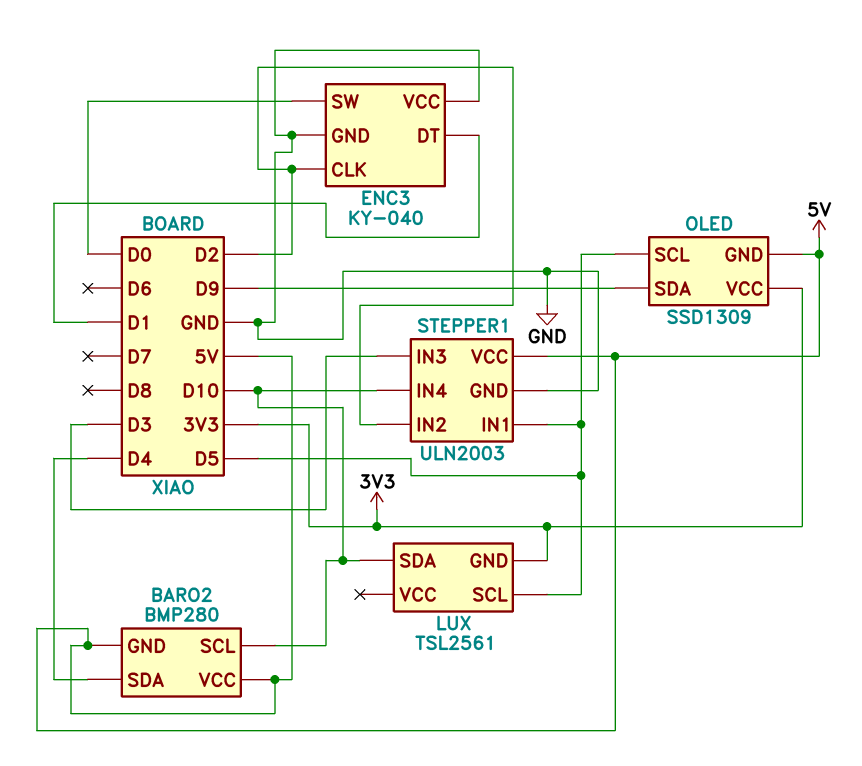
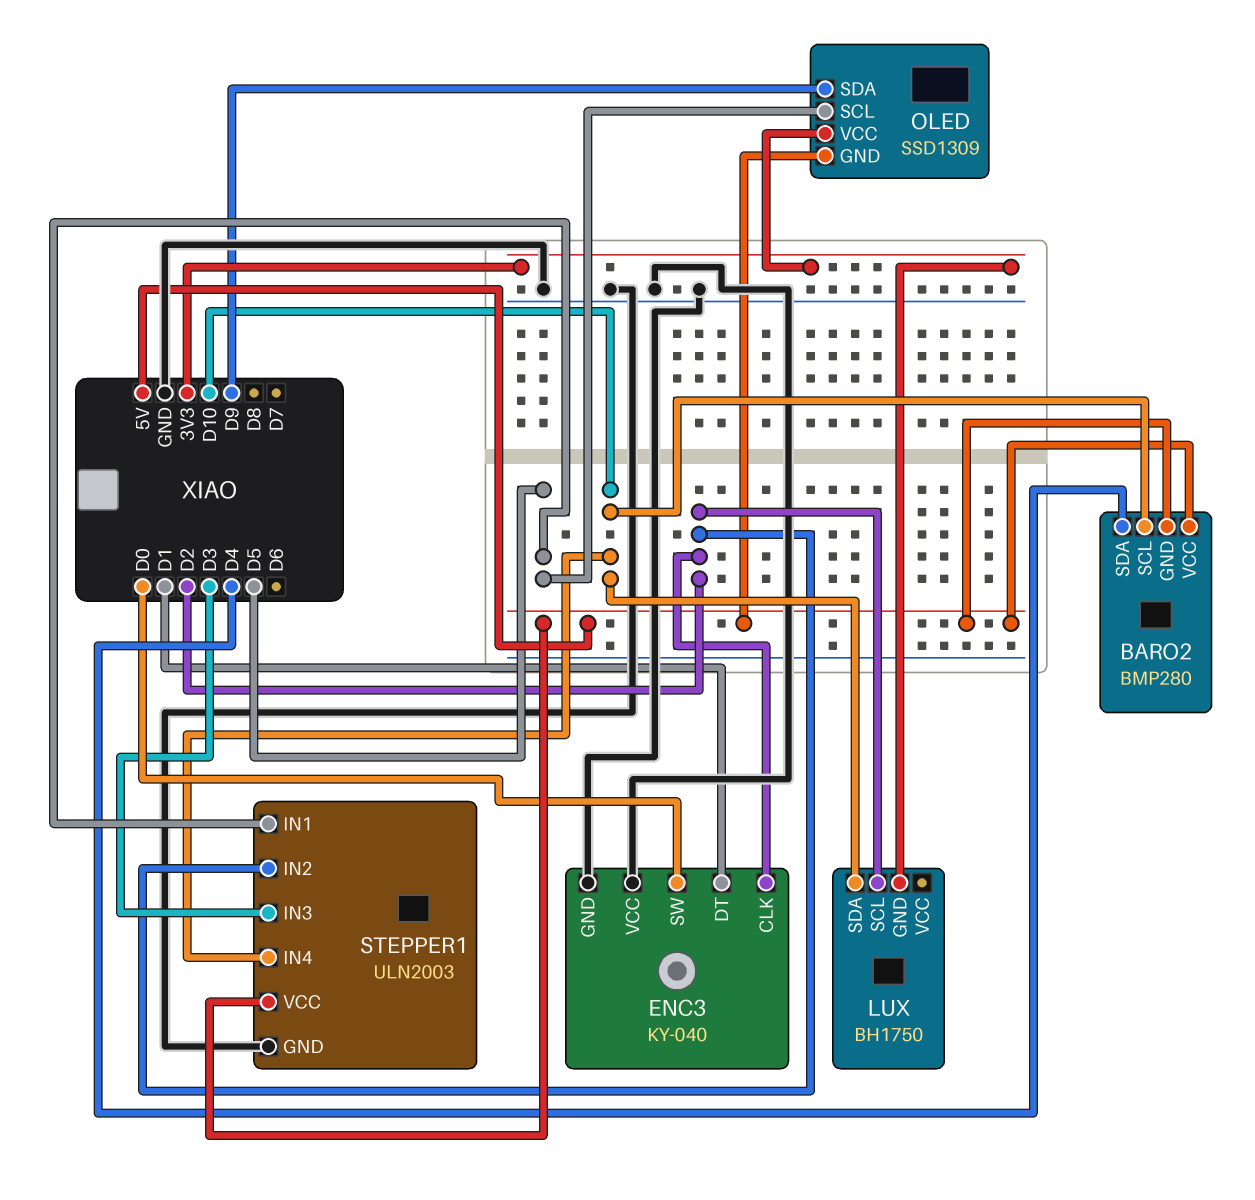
LUX: TSL2561 -> BH1750
LUX pin SCL: D5 -> D2

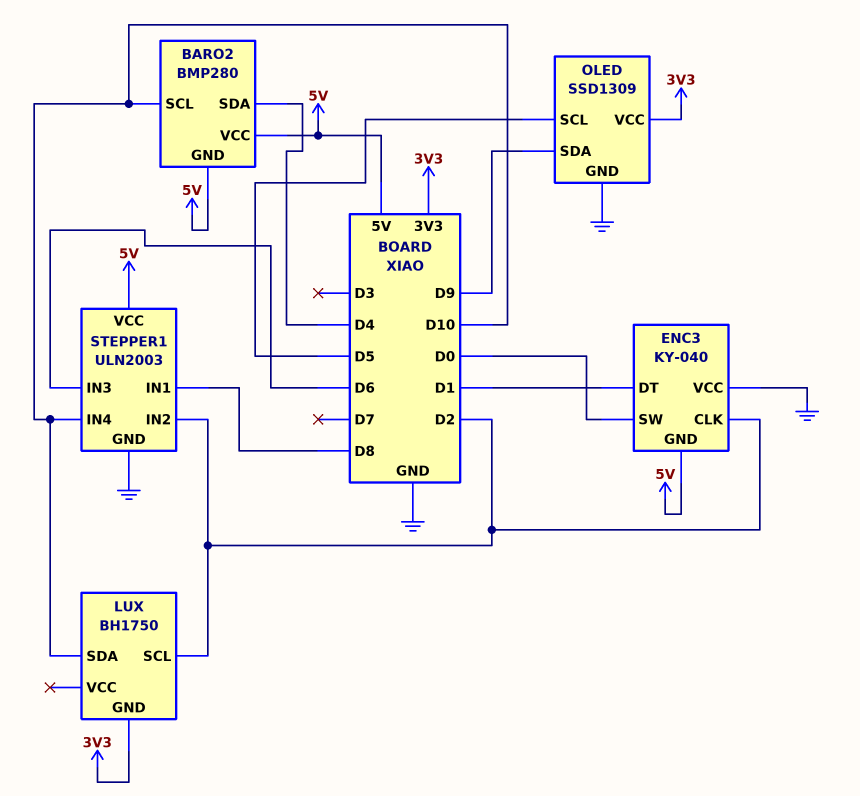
ENC3 pin GND: GND -> 5V
OLED pin GND: 5V -> GND
STEPPER1 pin IN1: D5 -> D8
STEPPER1 pin IN3: D3 -> D6

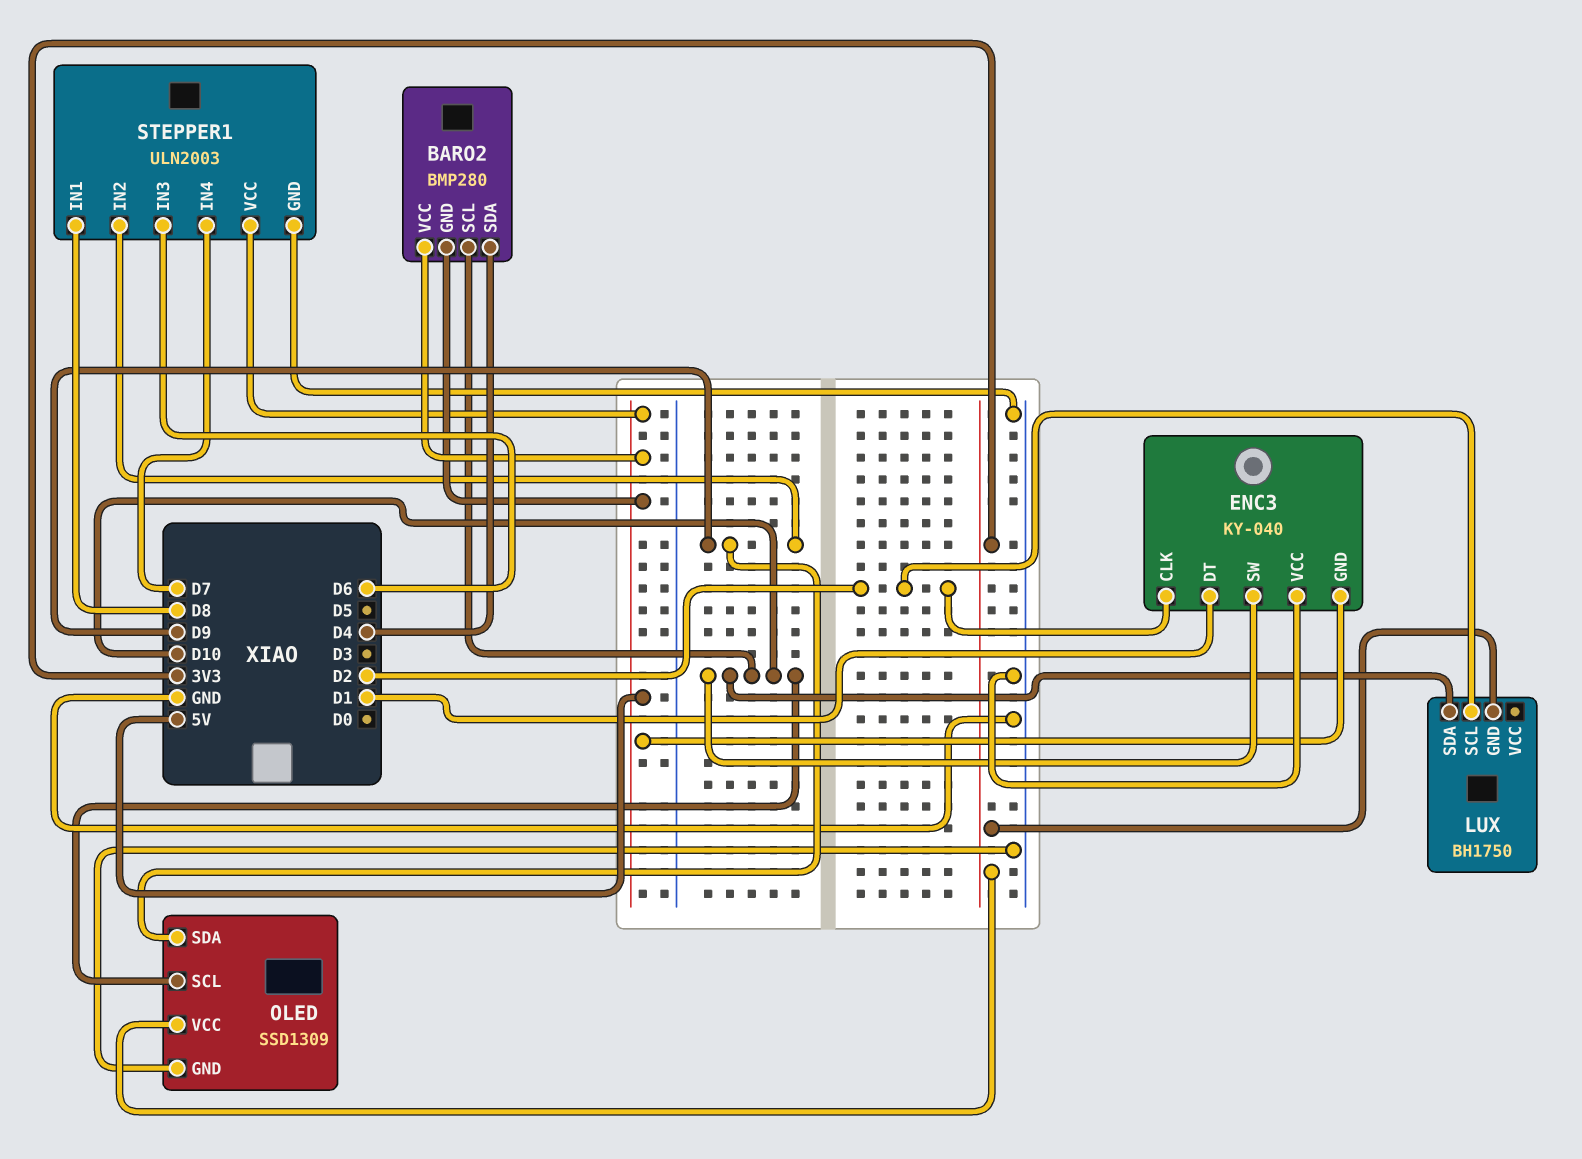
ENC3 pin SW: D0 -> D10
OLED pin SCL: D5 -> D10
STEPPER1 pin IN2: D2 -> D9
STEPPER1 pin IN4: D10 -> D7

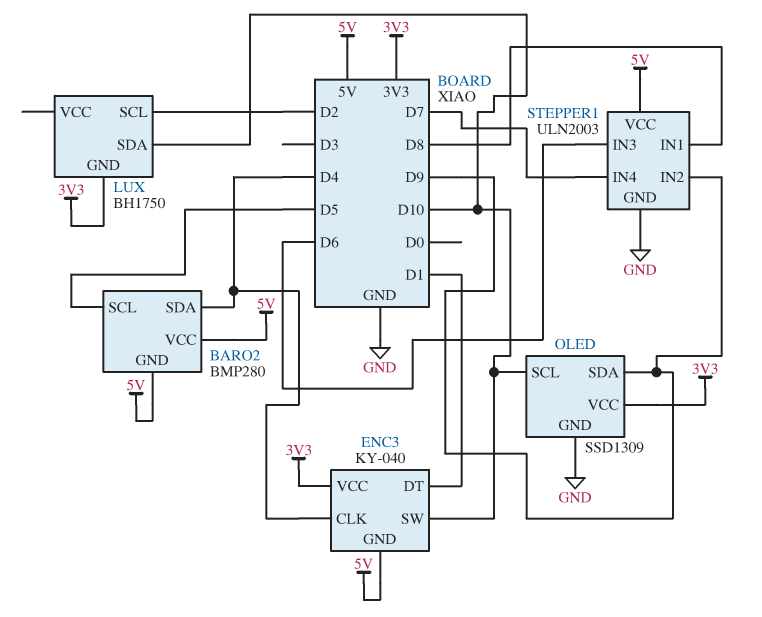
BARO2 pin SCL: D10 -> D5
ENC3 pin CLK: D2 -> D4
ENC3 pin VCC: GND -> 3V3

